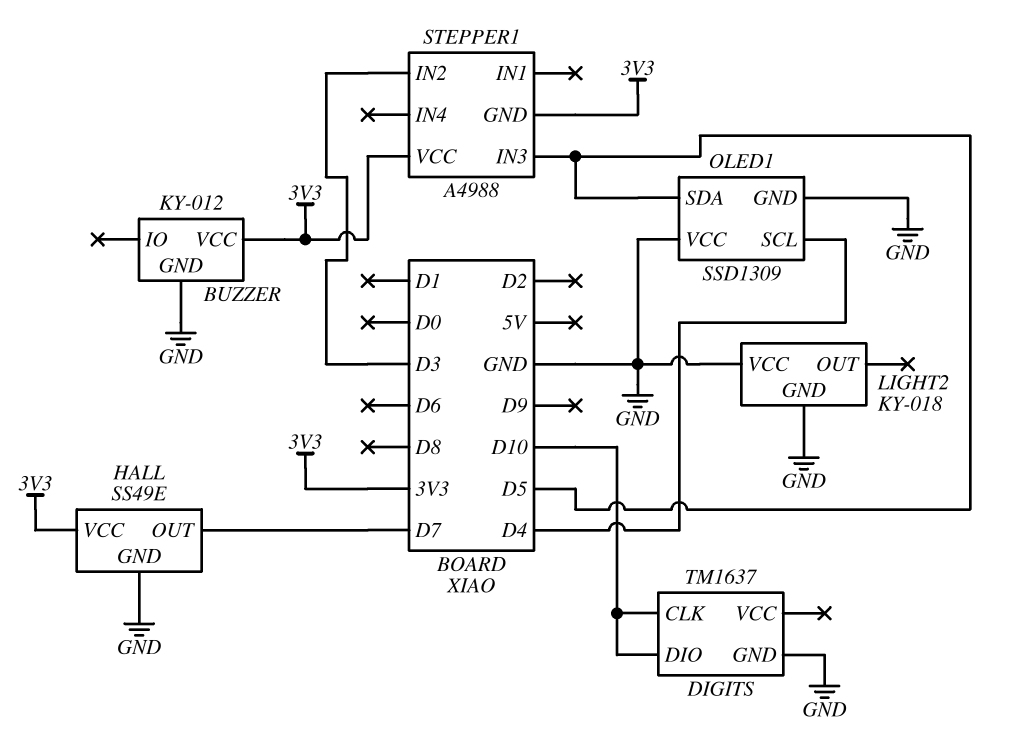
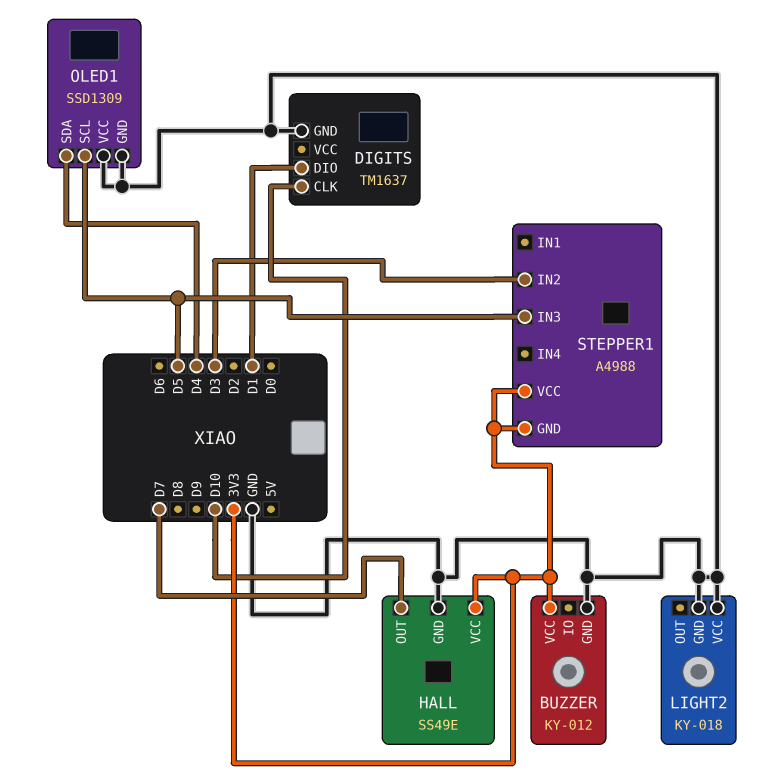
DIGITS pin DIO: D10 -> D1
OLED1 pin SCL: D4 -> D5
OLED1 pin SDA: D5 -> D4

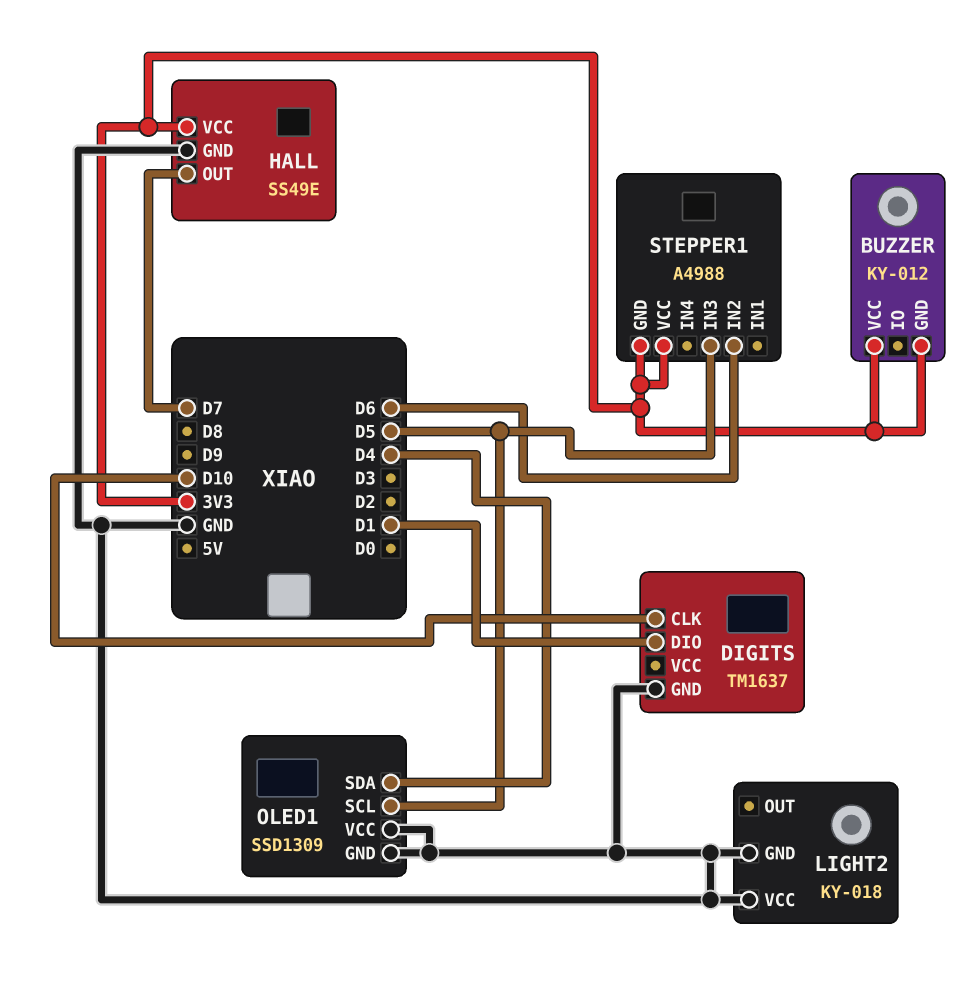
BUZZER pin GND: GND -> 3V3
STEPPER1 pin IN2: D3 -> D6

